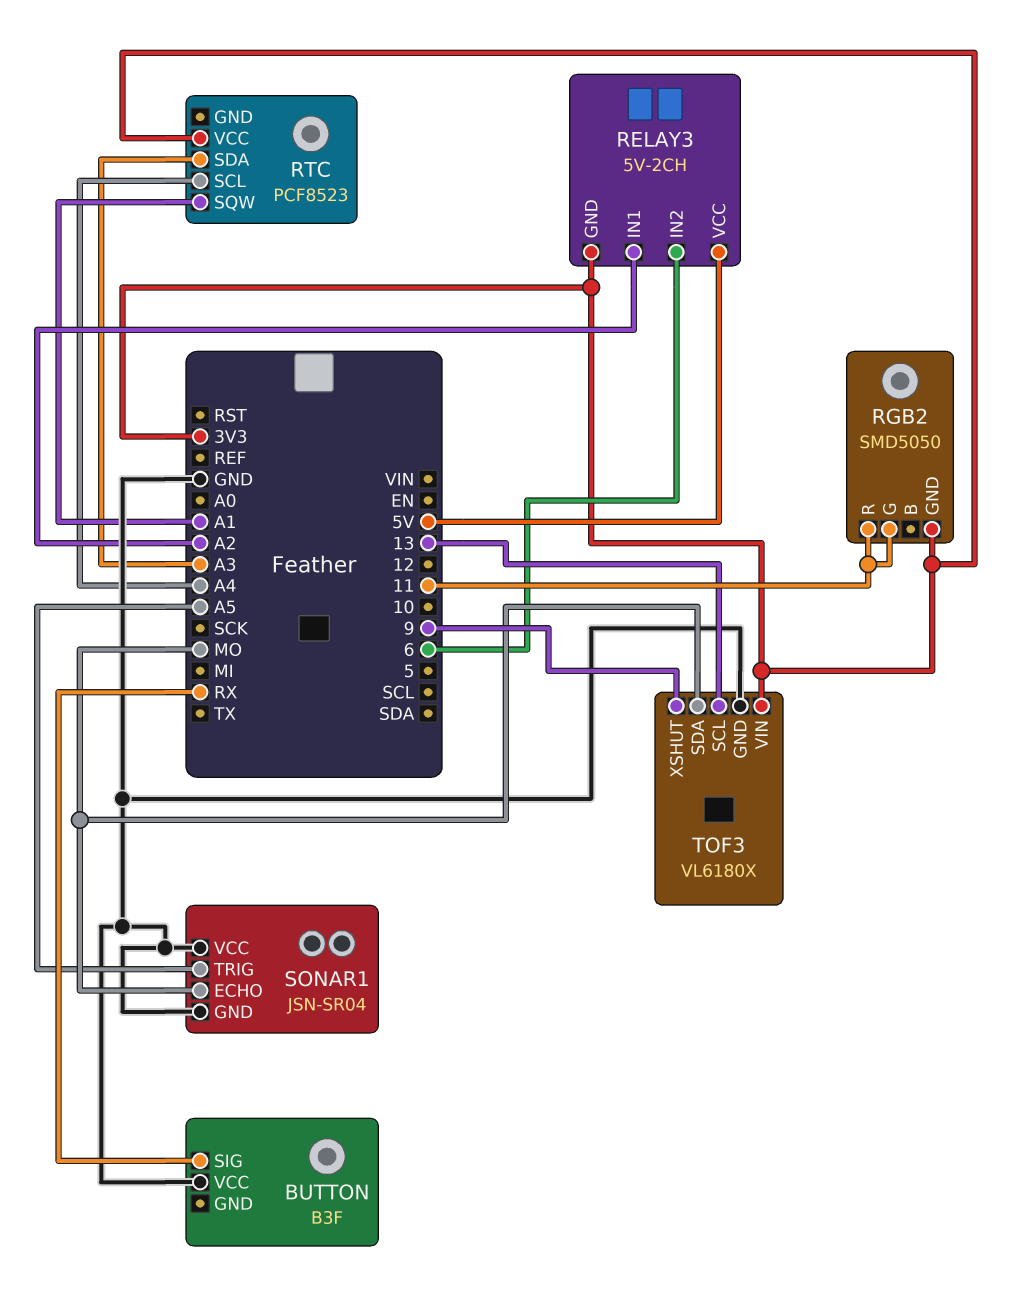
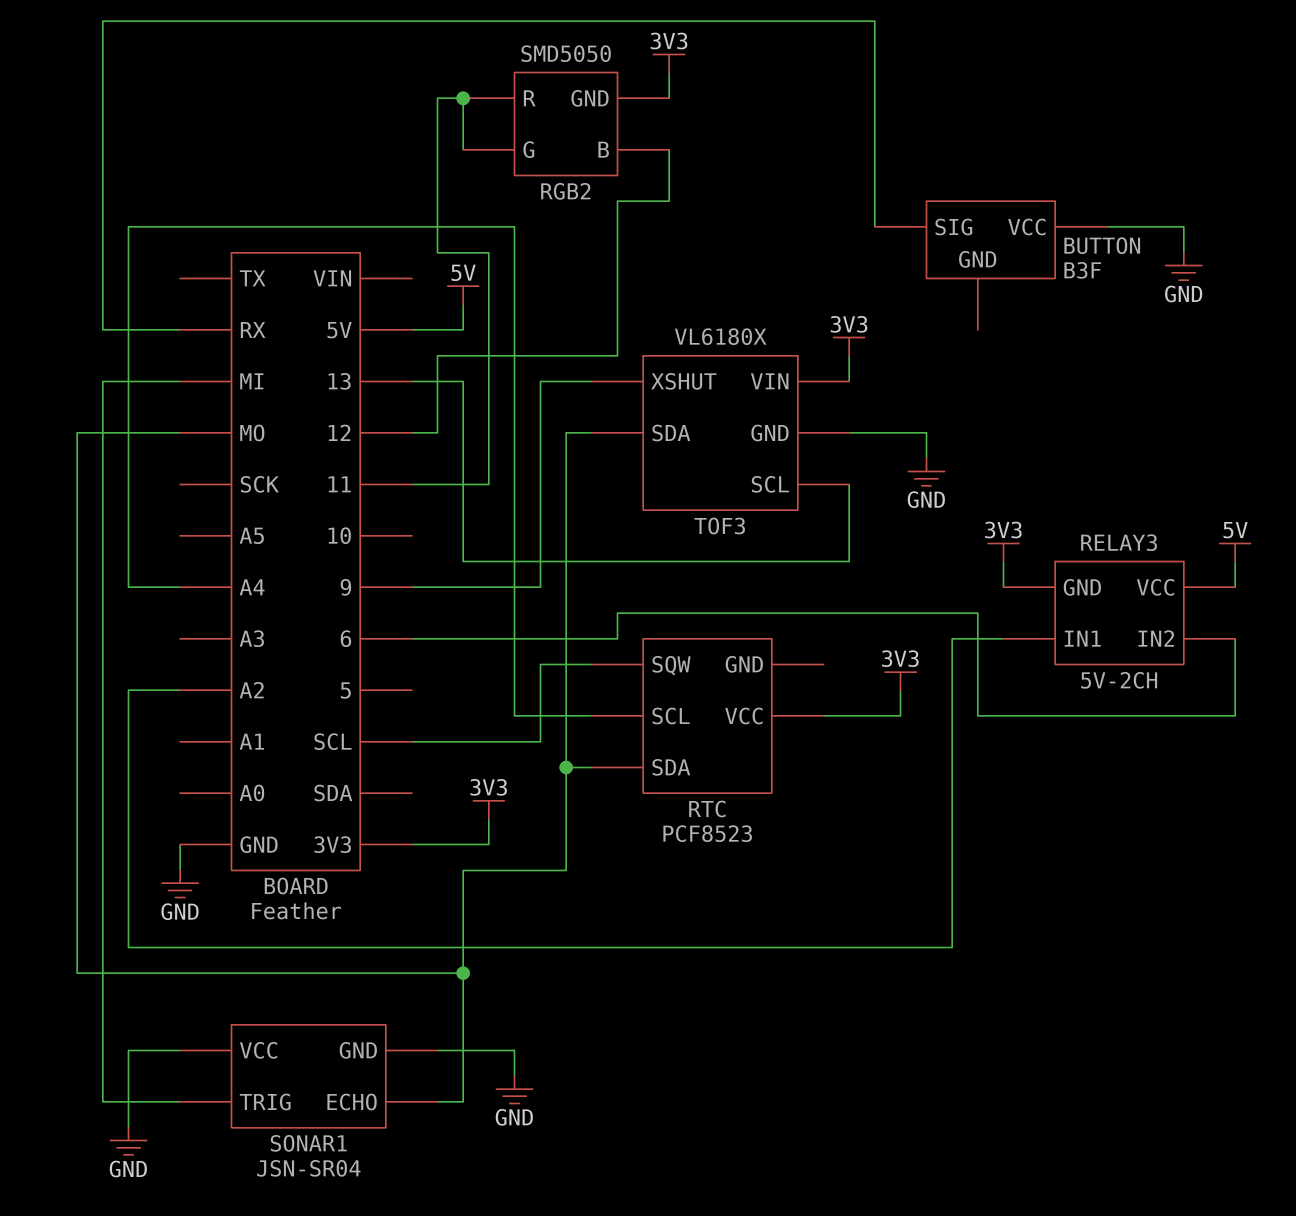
RGB2 pin B: none -> 12
RTC pin SDA: A3 -> MO
RTC pin SQW: A1 -> SCL
SONAR1 pin TRIG: A5 -> MI

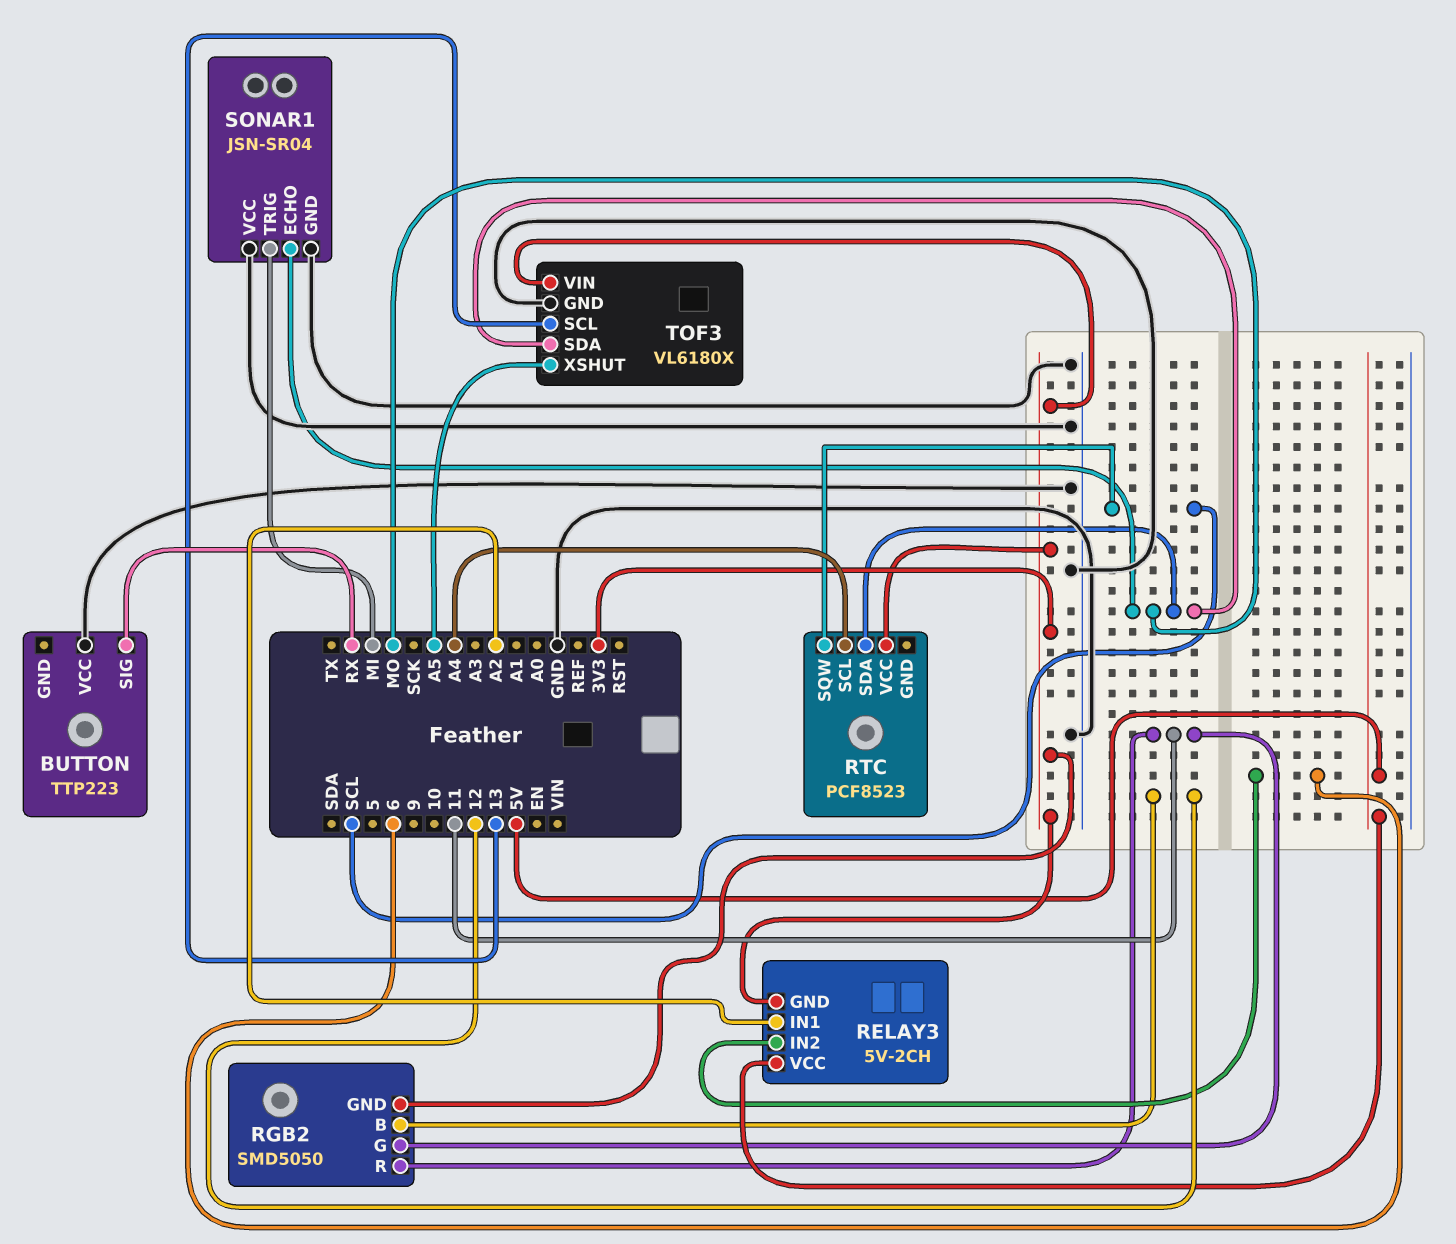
BUTTON: B3F -> TTP223
TOF3 pin XSHUT: 9 -> A5

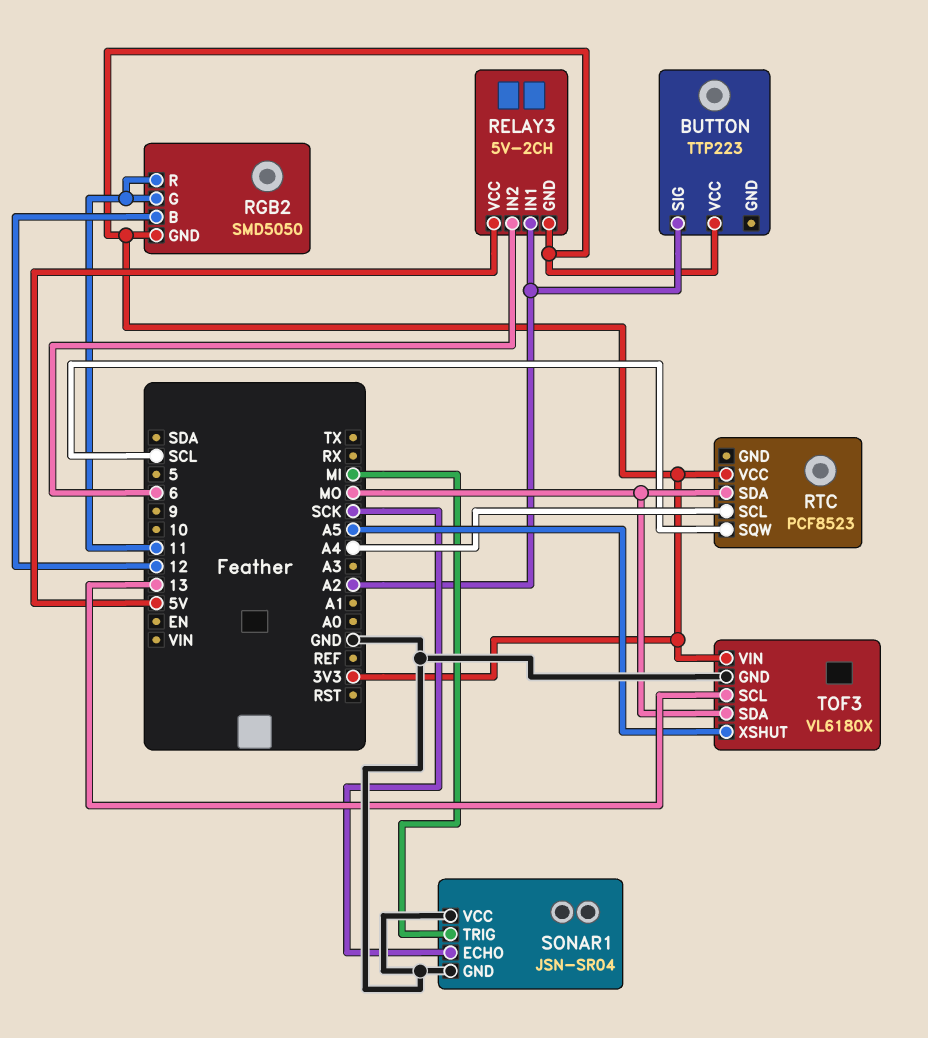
BUTTON pin SIG: RX -> A2
BUTTON pin VCC: GND -> 3V3
SONAR1 pin ECHO: MO -> SCK

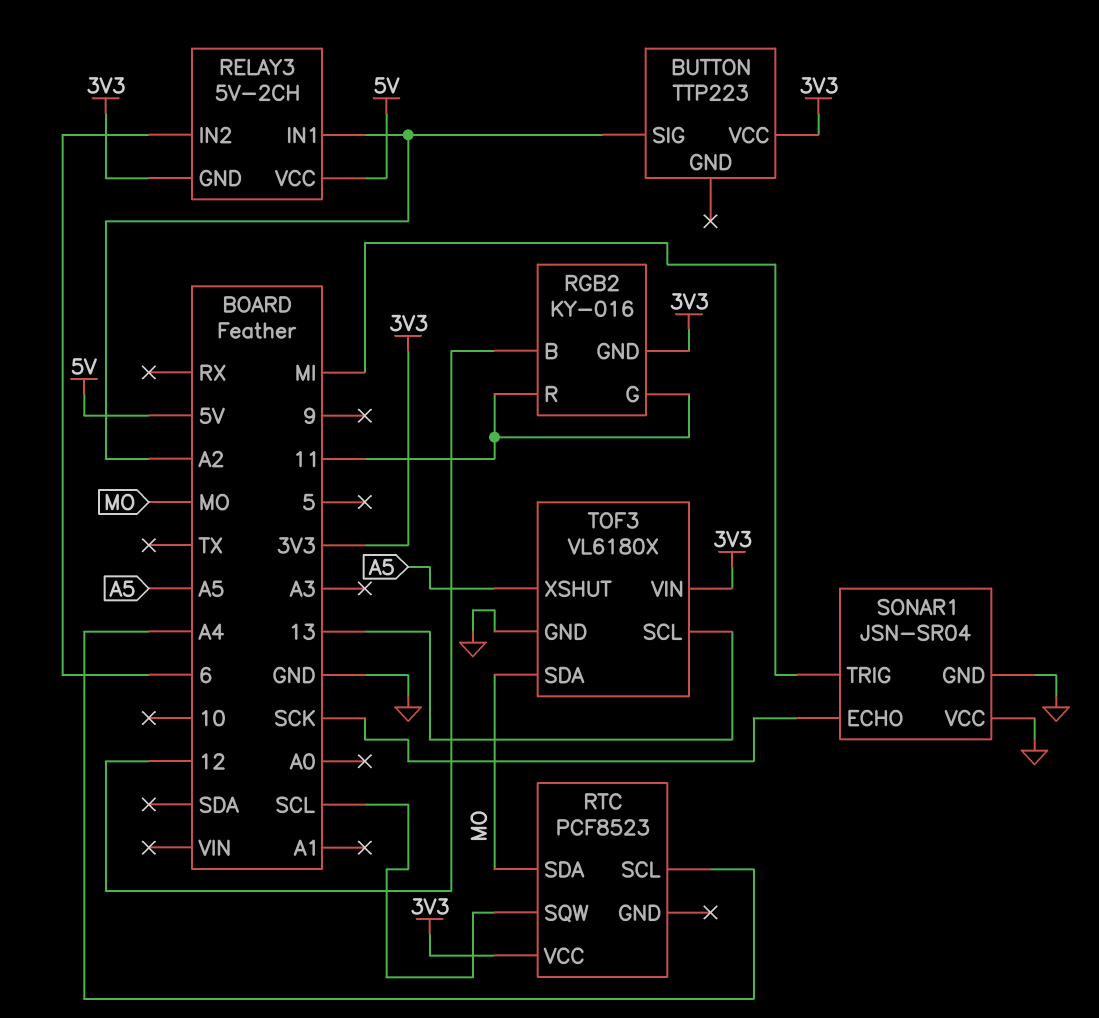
RGB2: SMD5050 -> KY-016

